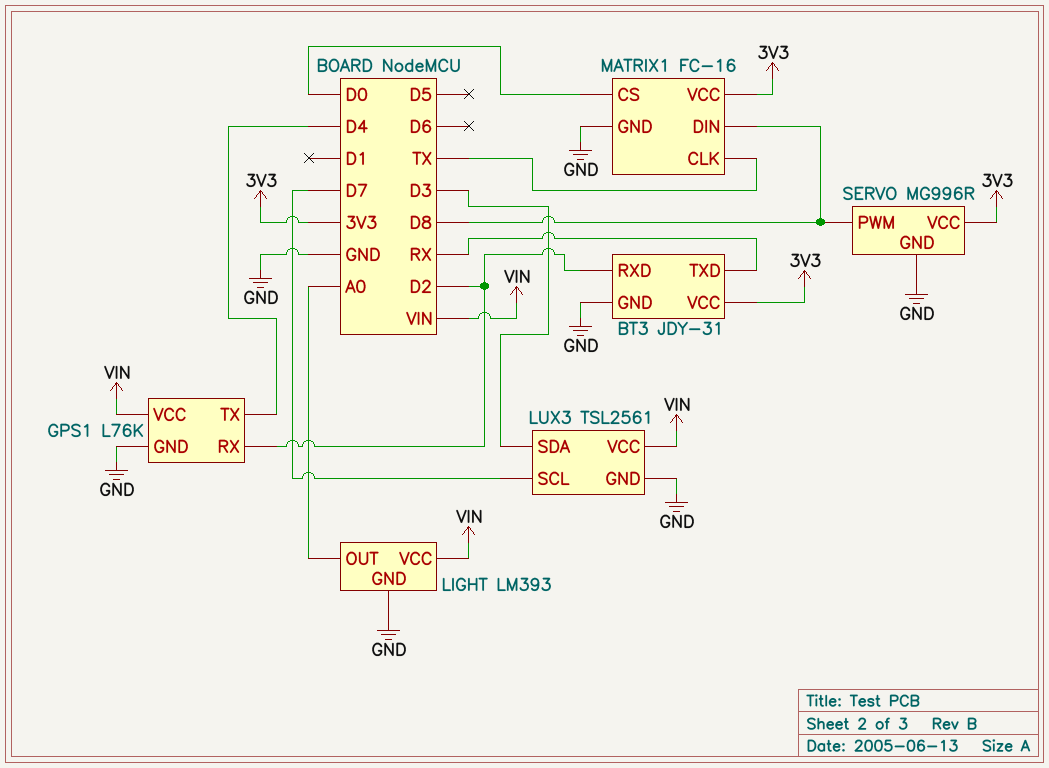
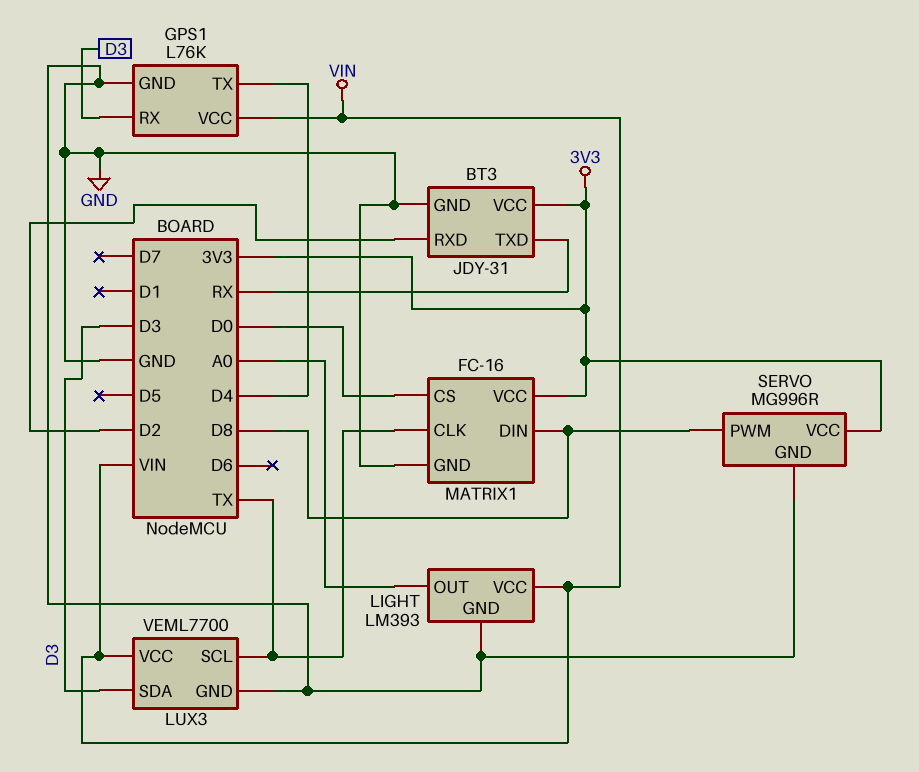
GPS1 pin RX: D2 -> D3
LUX3: TSL2561 -> VEML7700
LUX3 pin SCL: D7 -> TX

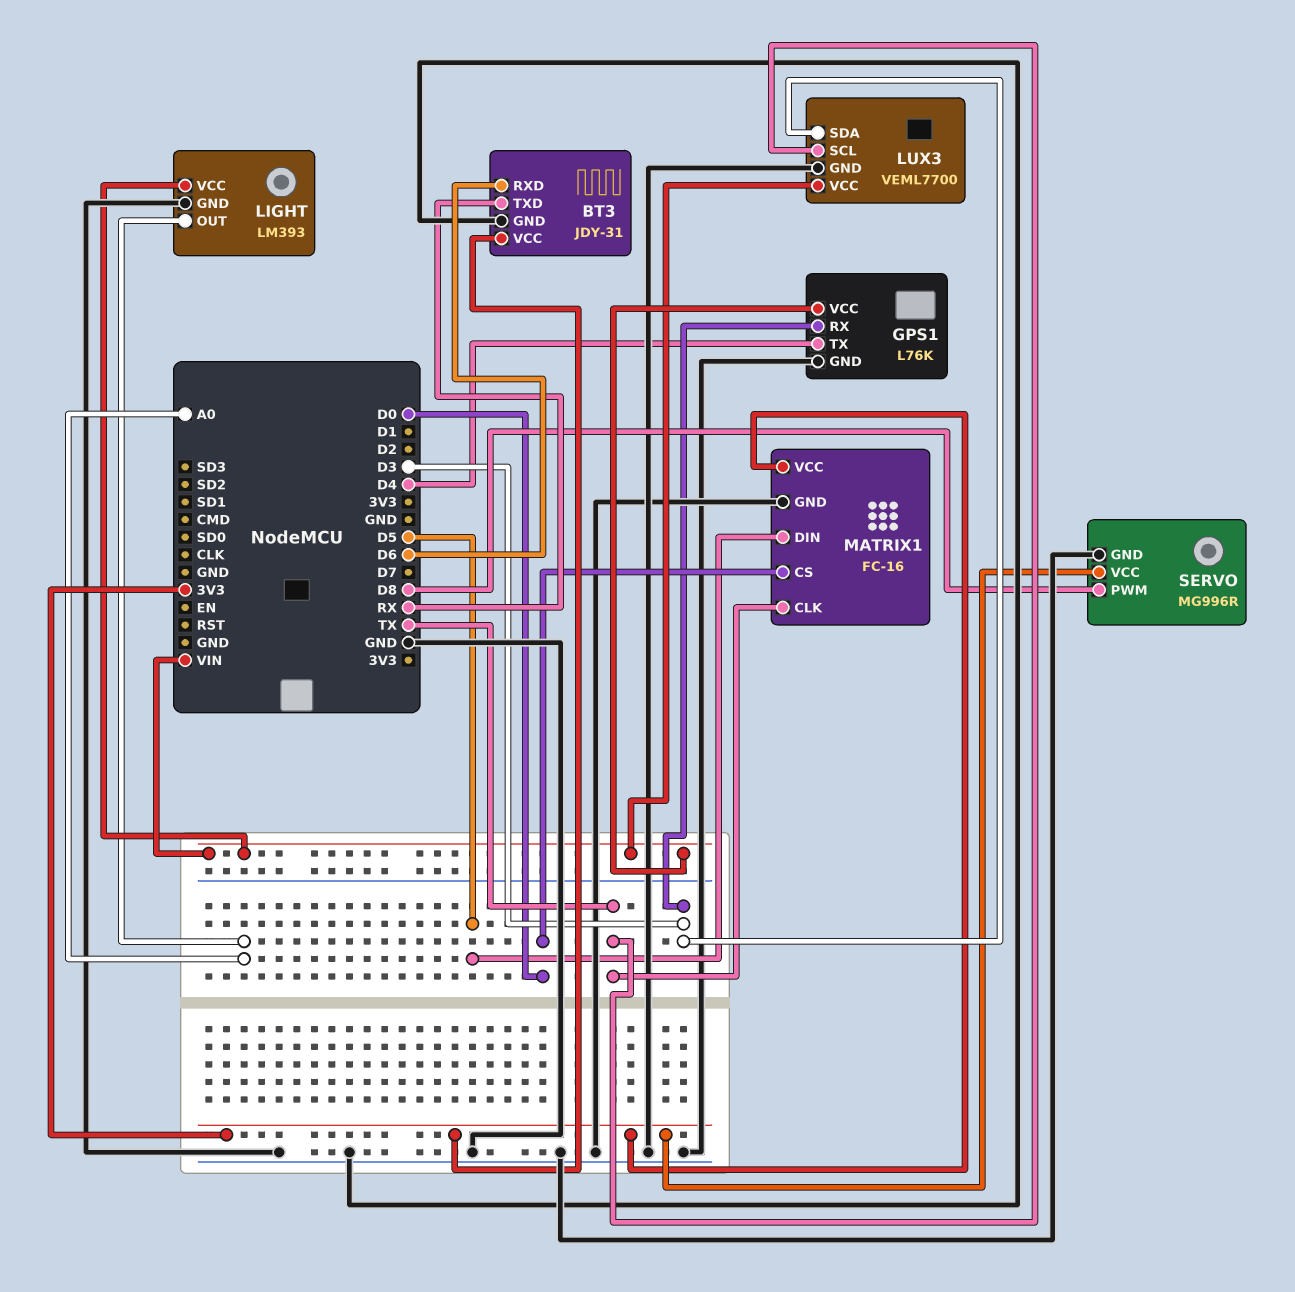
BT3 pin RXD: D2 -> D6
MATRIX1 pin DIN: D8 -> D5

